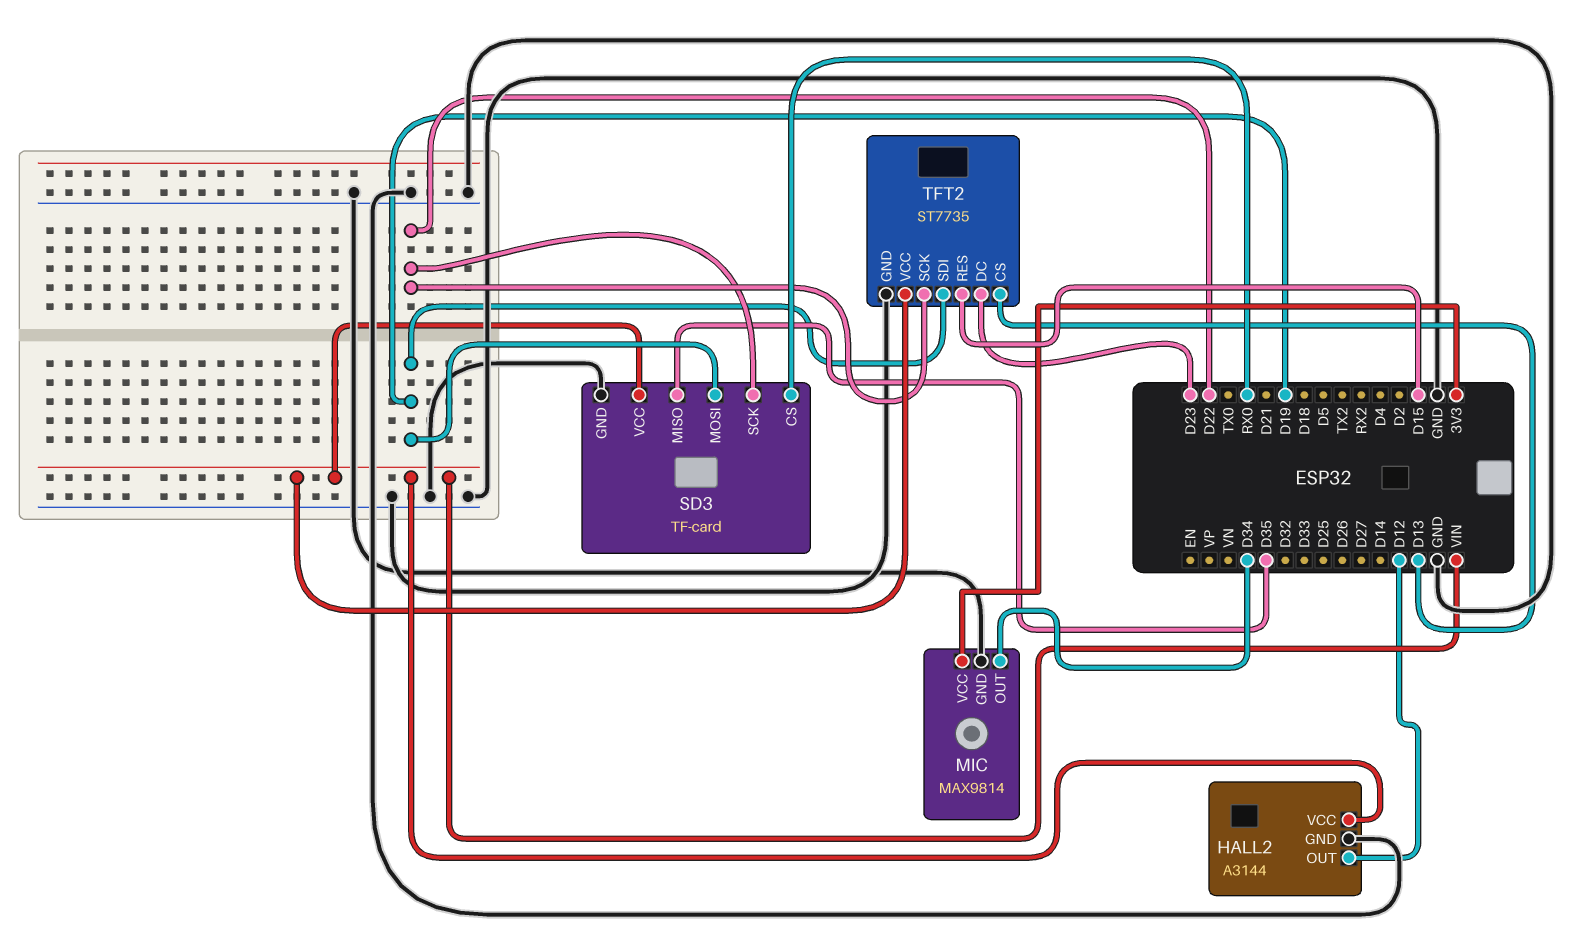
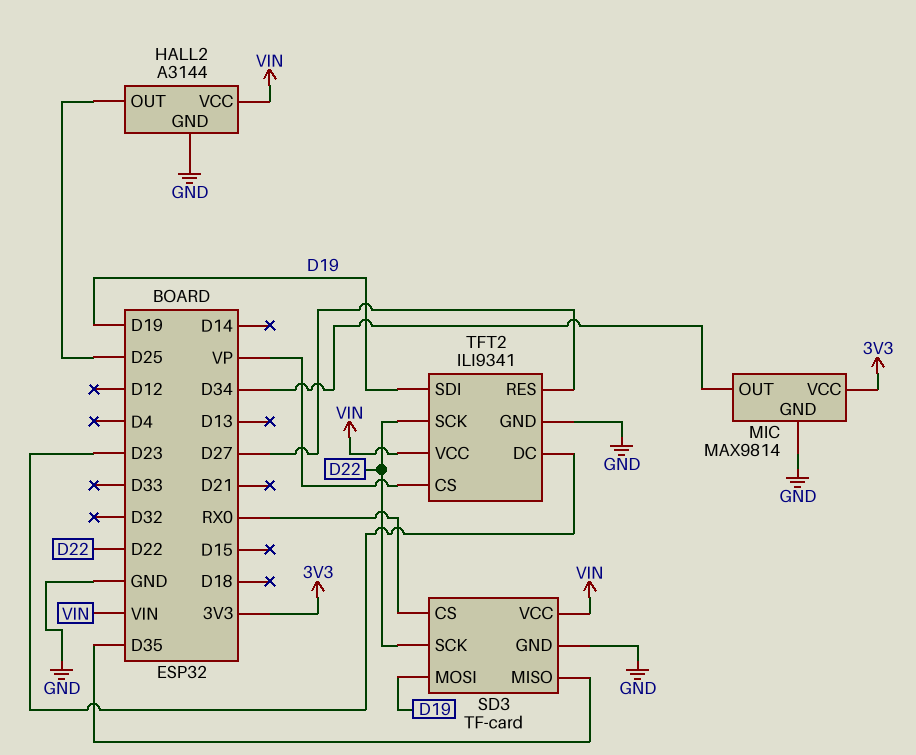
HALL2 pin OUT: D12 -> D25
TFT2: ST7735 -> ILI9341
TFT2 pin CS: D13 -> VP
TFT2 pin RES: D15 -> D27

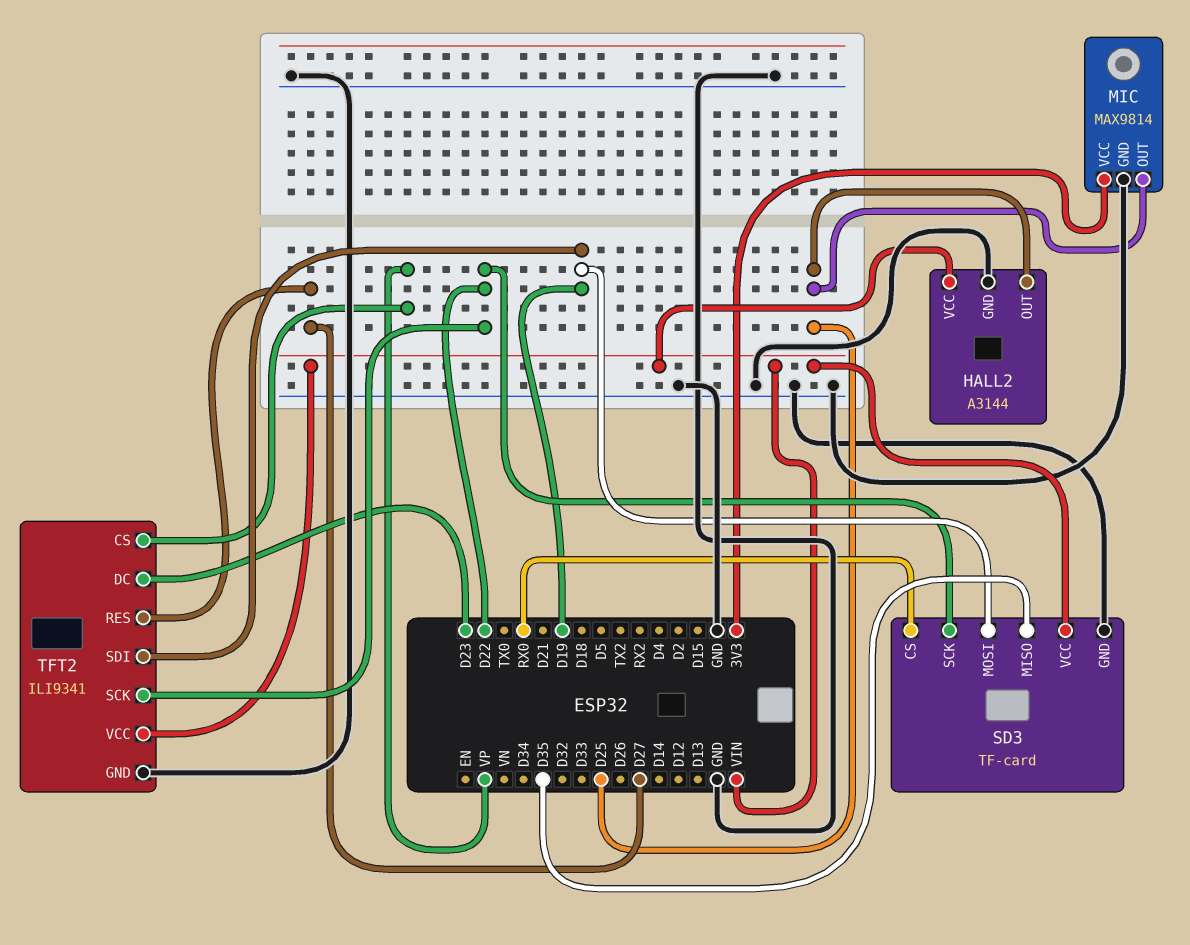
MIC pin OUT: D34 -> D25

